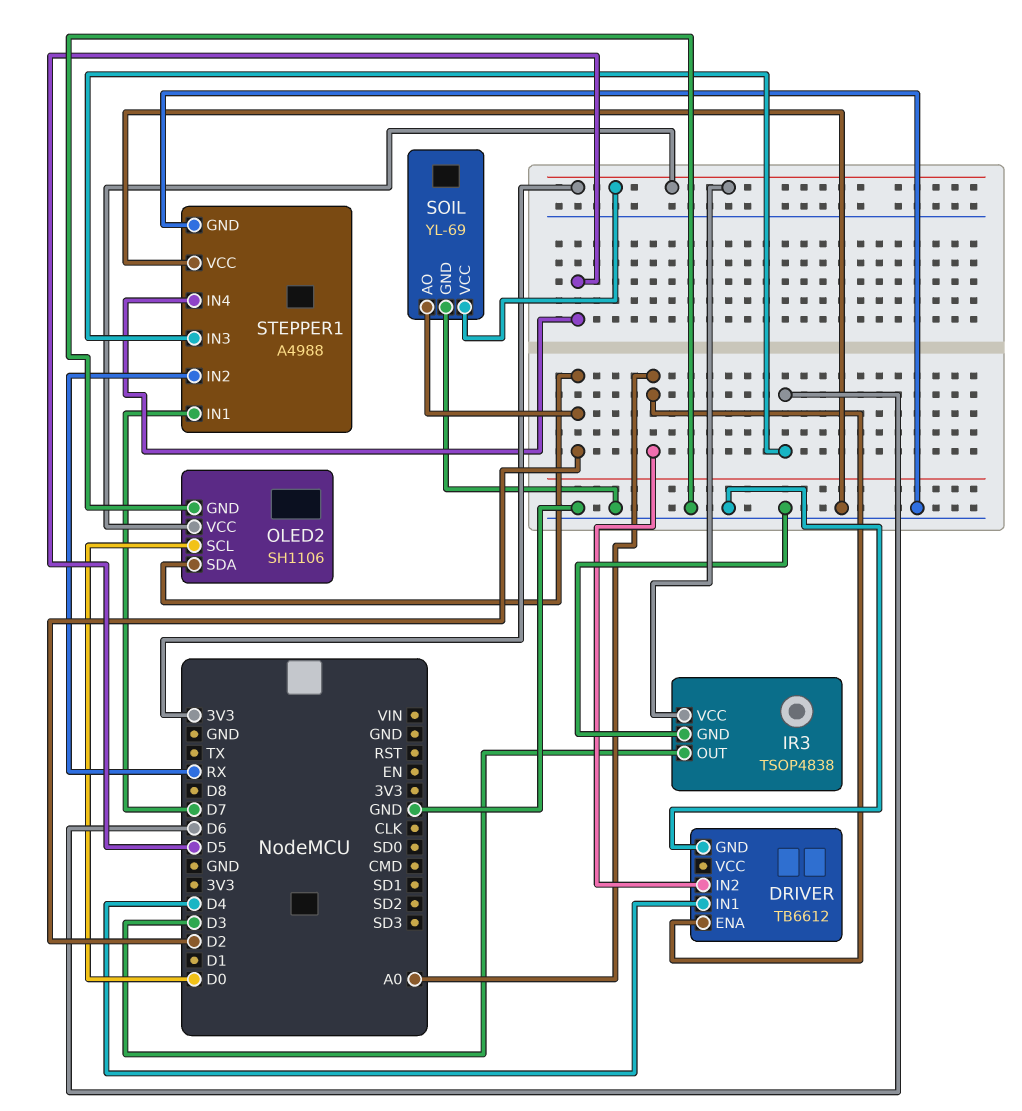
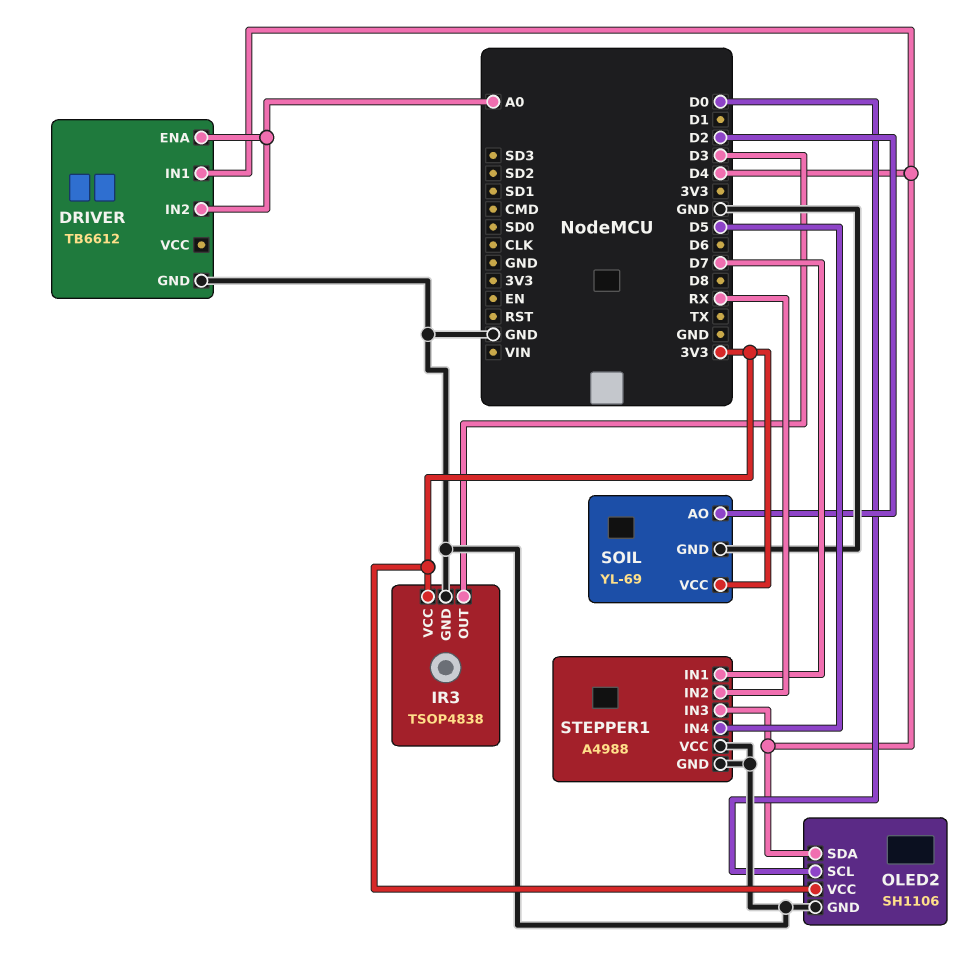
OLED2 pin SDA: D2 -> D4
STEPPER1 pin IN3: D6 -> D4

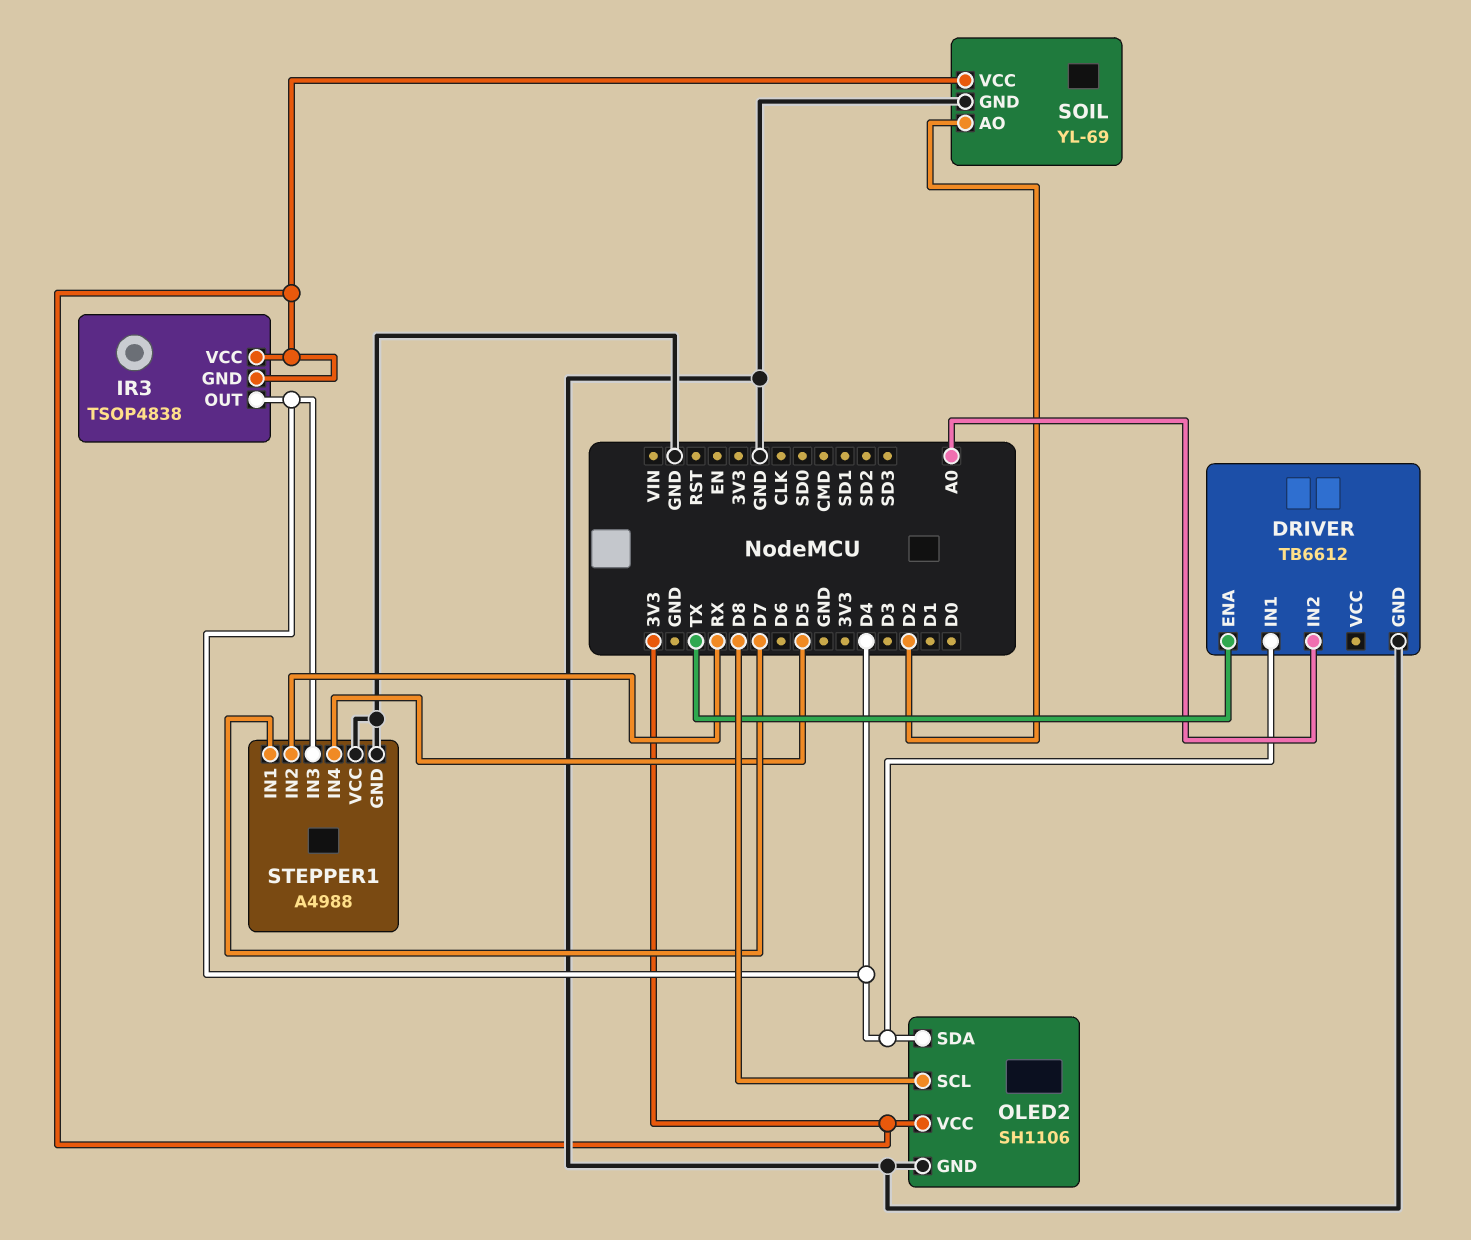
DRIVER pin ENA: A0 -> TX
IR3 pin GND: GND -> 3V3
IR3 pin OUT: D3 -> D4
OLED2 pin SCL: D0 -> D8

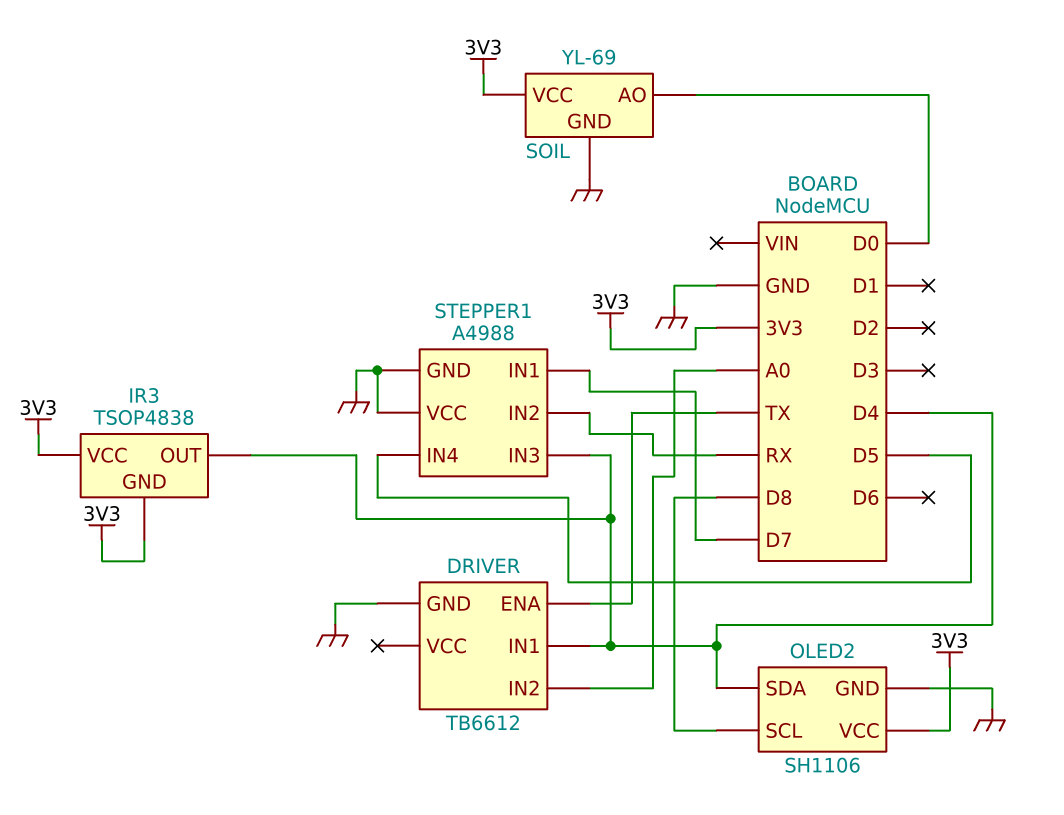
SOIL pin AO: D2 -> D0

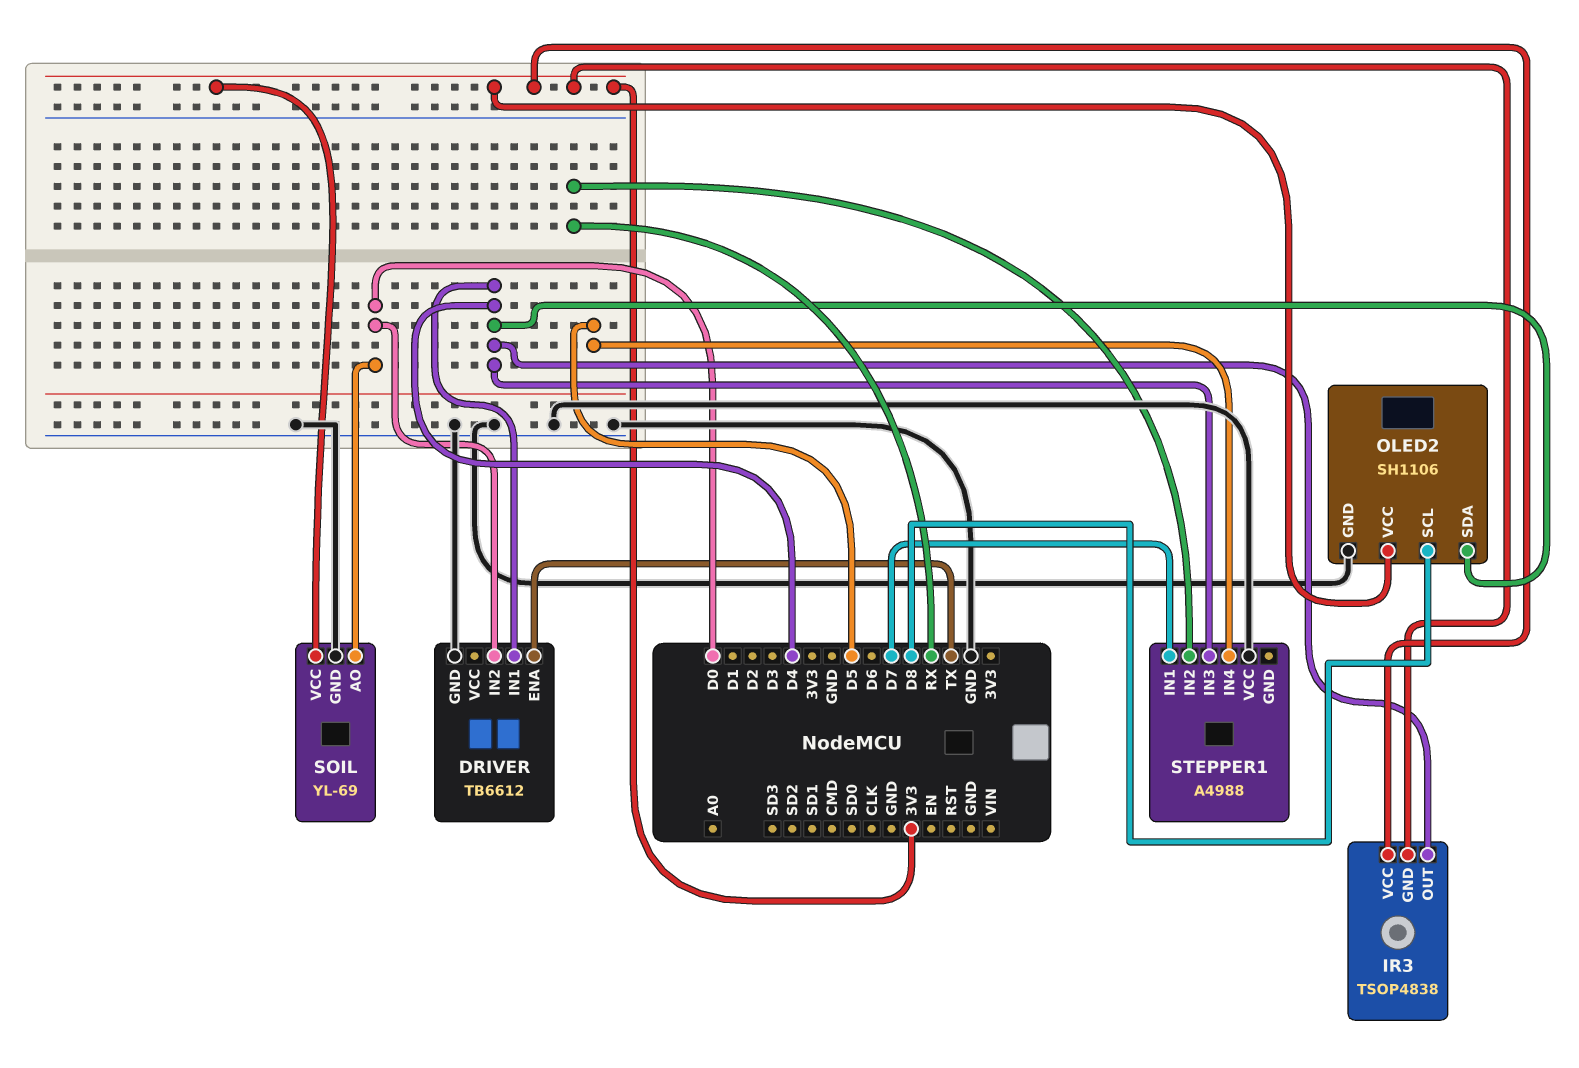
DRIVER pin IN2: A0 -> D0
STEPPER1 pin GND: GND -> none

